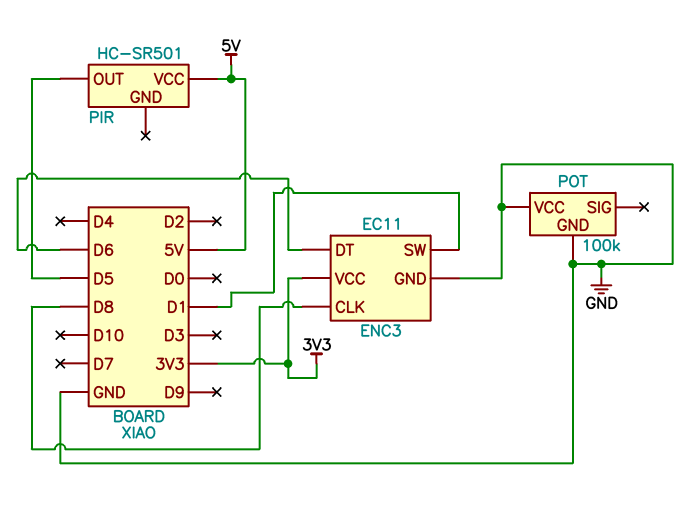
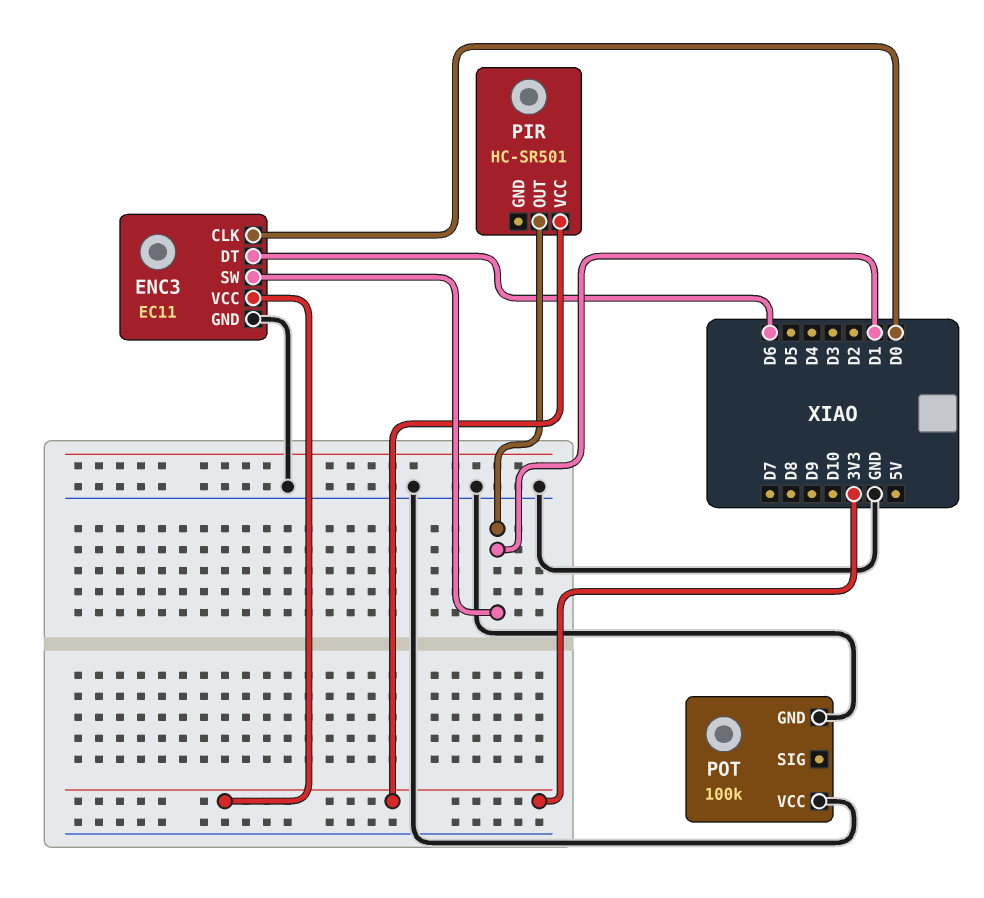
ENC3 pin CLK: D8 -> D0
PIR pin OUT: D5 -> D1
PIR pin VCC: 5V -> 3V3

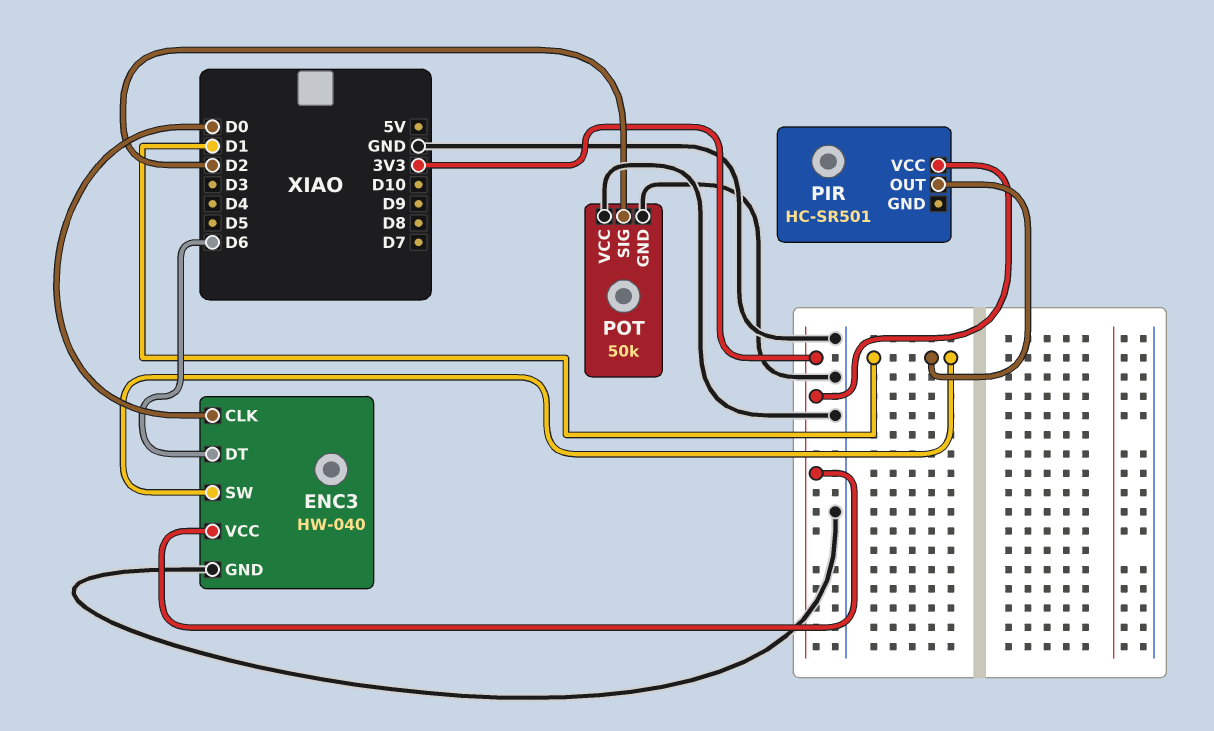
ENC3: EC11 -> HW-040
POT: 100k -> 50k
POT pin SIG: none -> D2

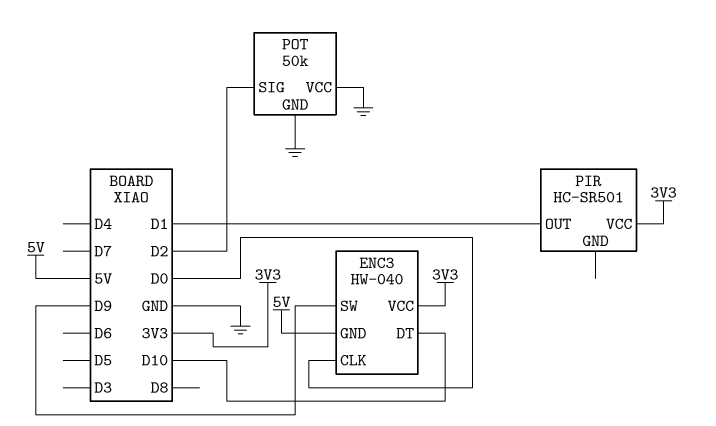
ENC3 pin DT: D6 -> D10
ENC3 pin GND: GND -> 5V
ENC3 pin SW: D1 -> D9

